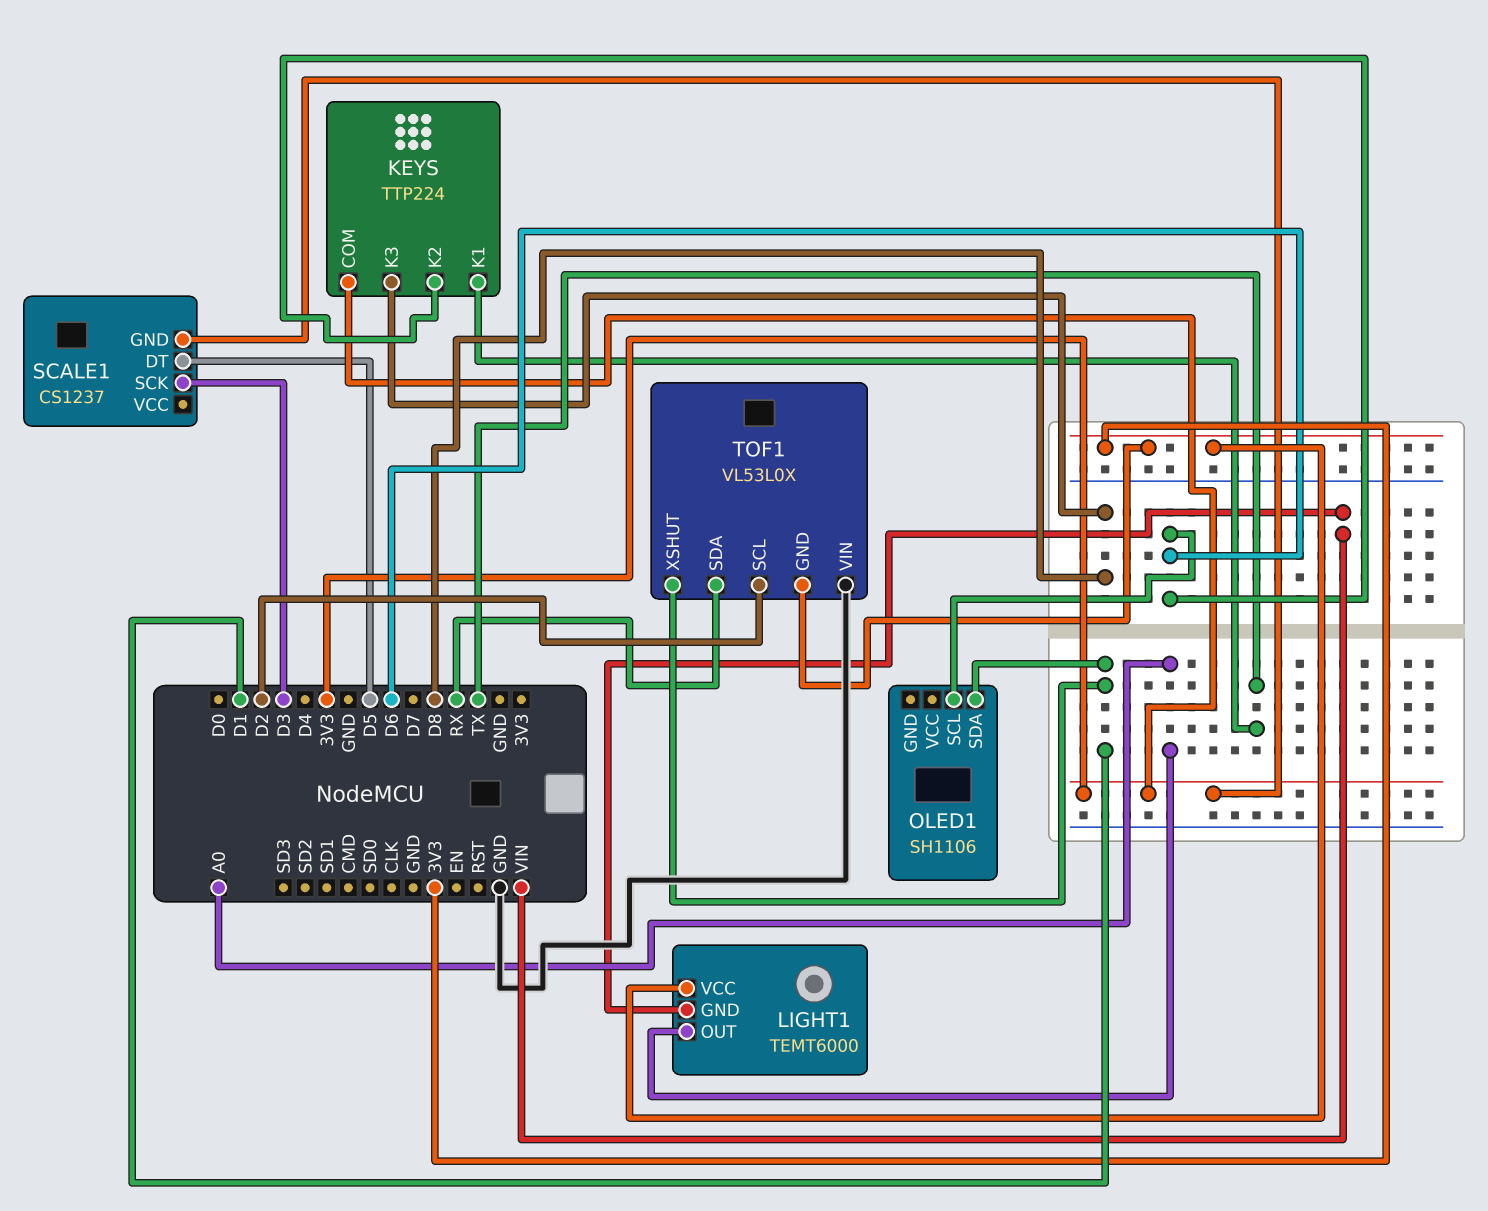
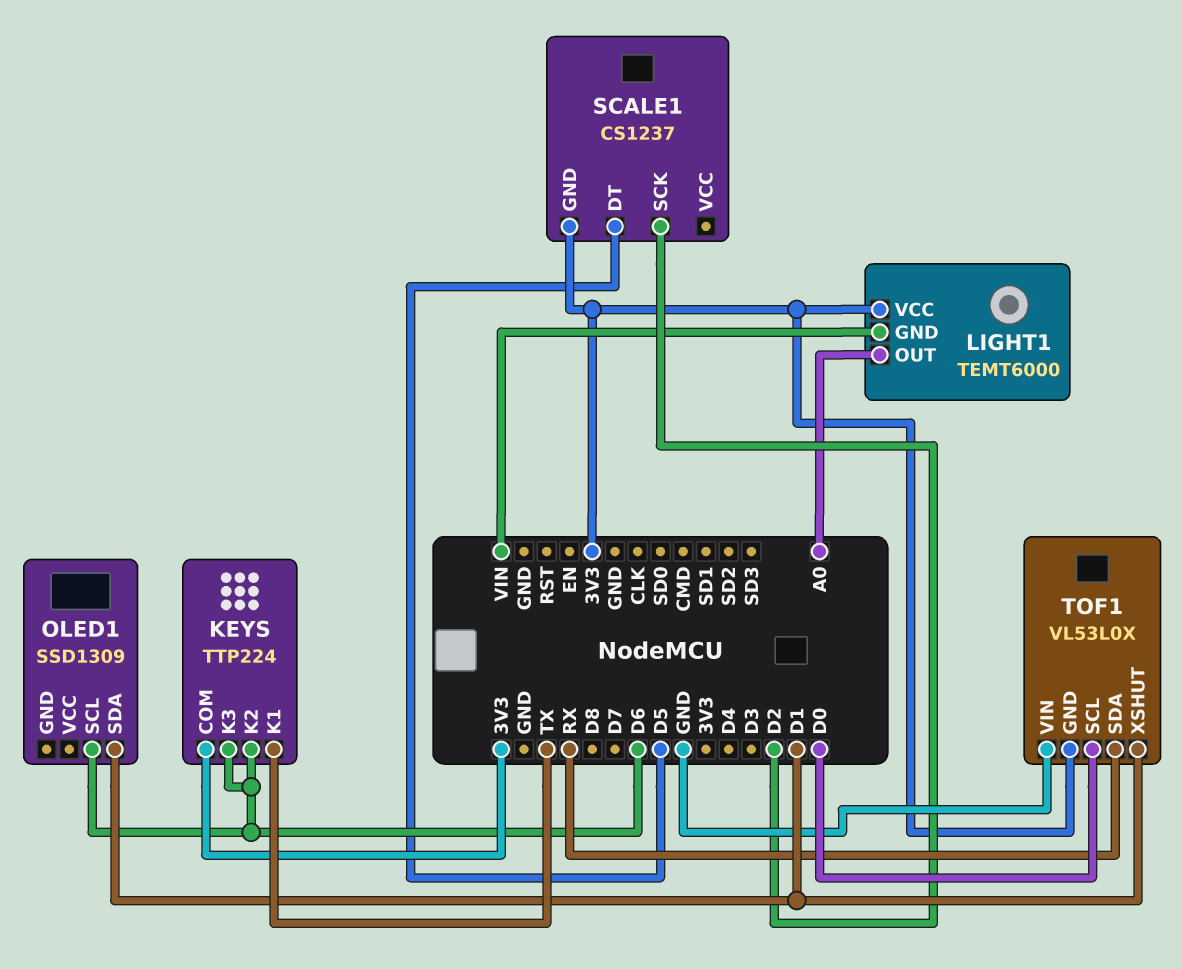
KEYS pin K3: D8 -> D6
OLED1: SH1106 -> SSD1309
SCALE1 pin SCK: D3 -> D2
TOF1 pin SCL: D2 -> D0

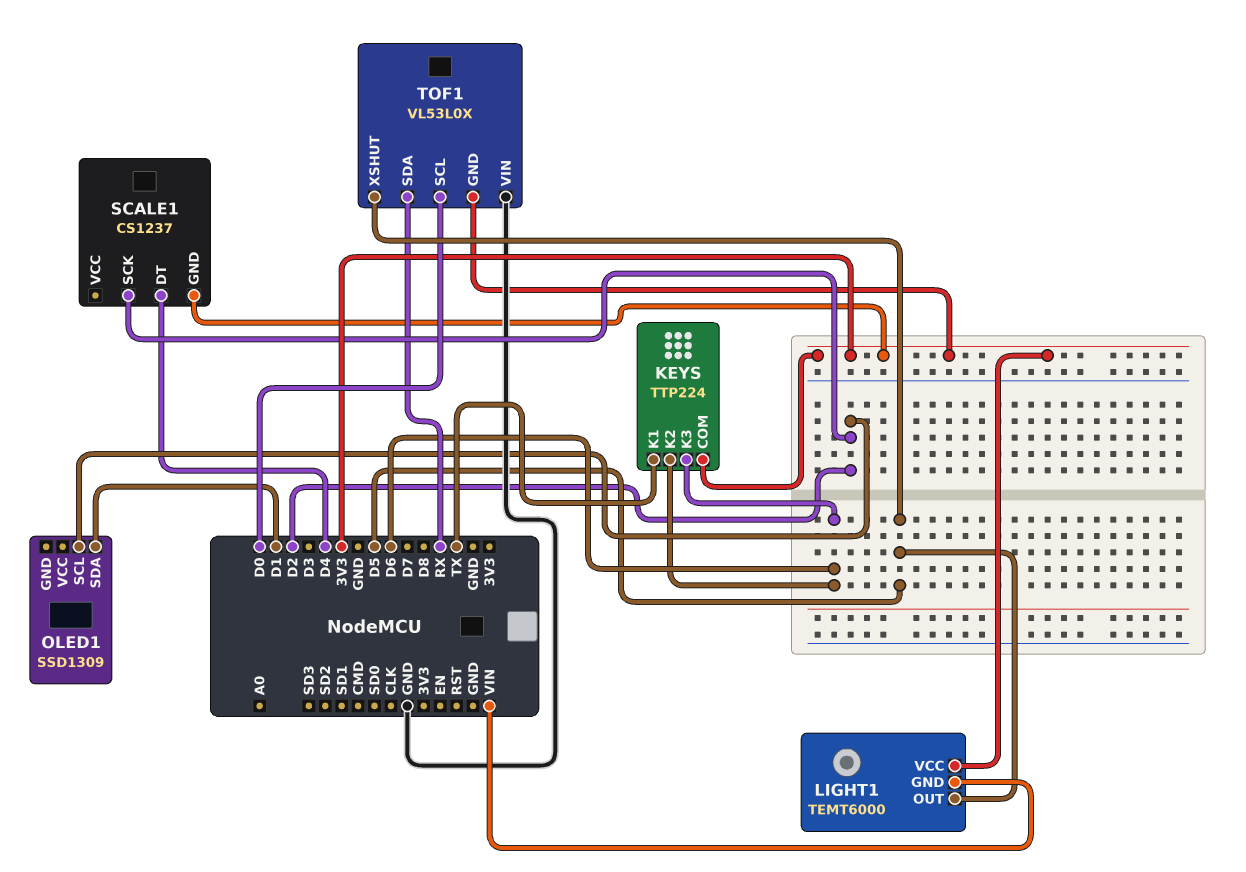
LIGHT1 pin OUT: A0 -> D5
OLED1 pin SCL: D6 -> D2
SCALE1 pin DT: D5 -> D4
TOF1 pin XSHUT: D1 -> D5

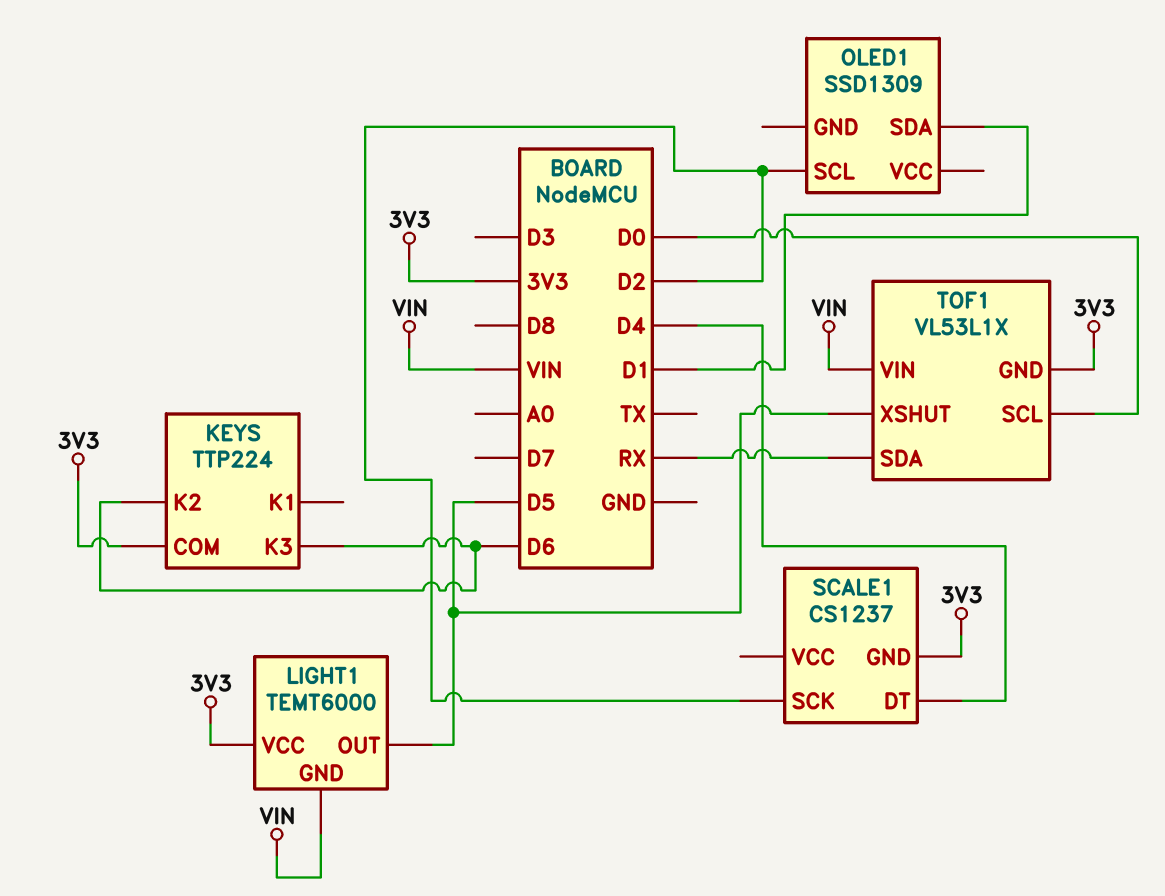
KEYS pin K1: TX -> none
TOF1: VL53L0X -> VL53L1X
TOF1 pin VIN: GND -> VIN

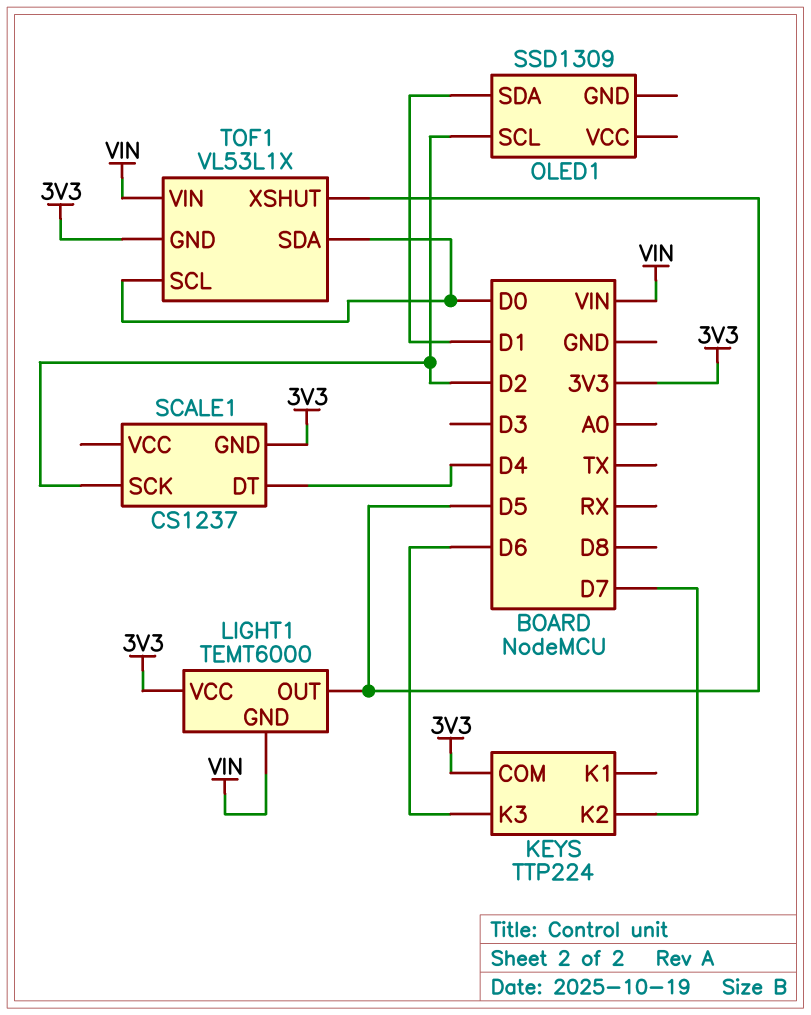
KEYS pin K2: D6 -> D7
TOF1 pin SDA: RX -> D0

